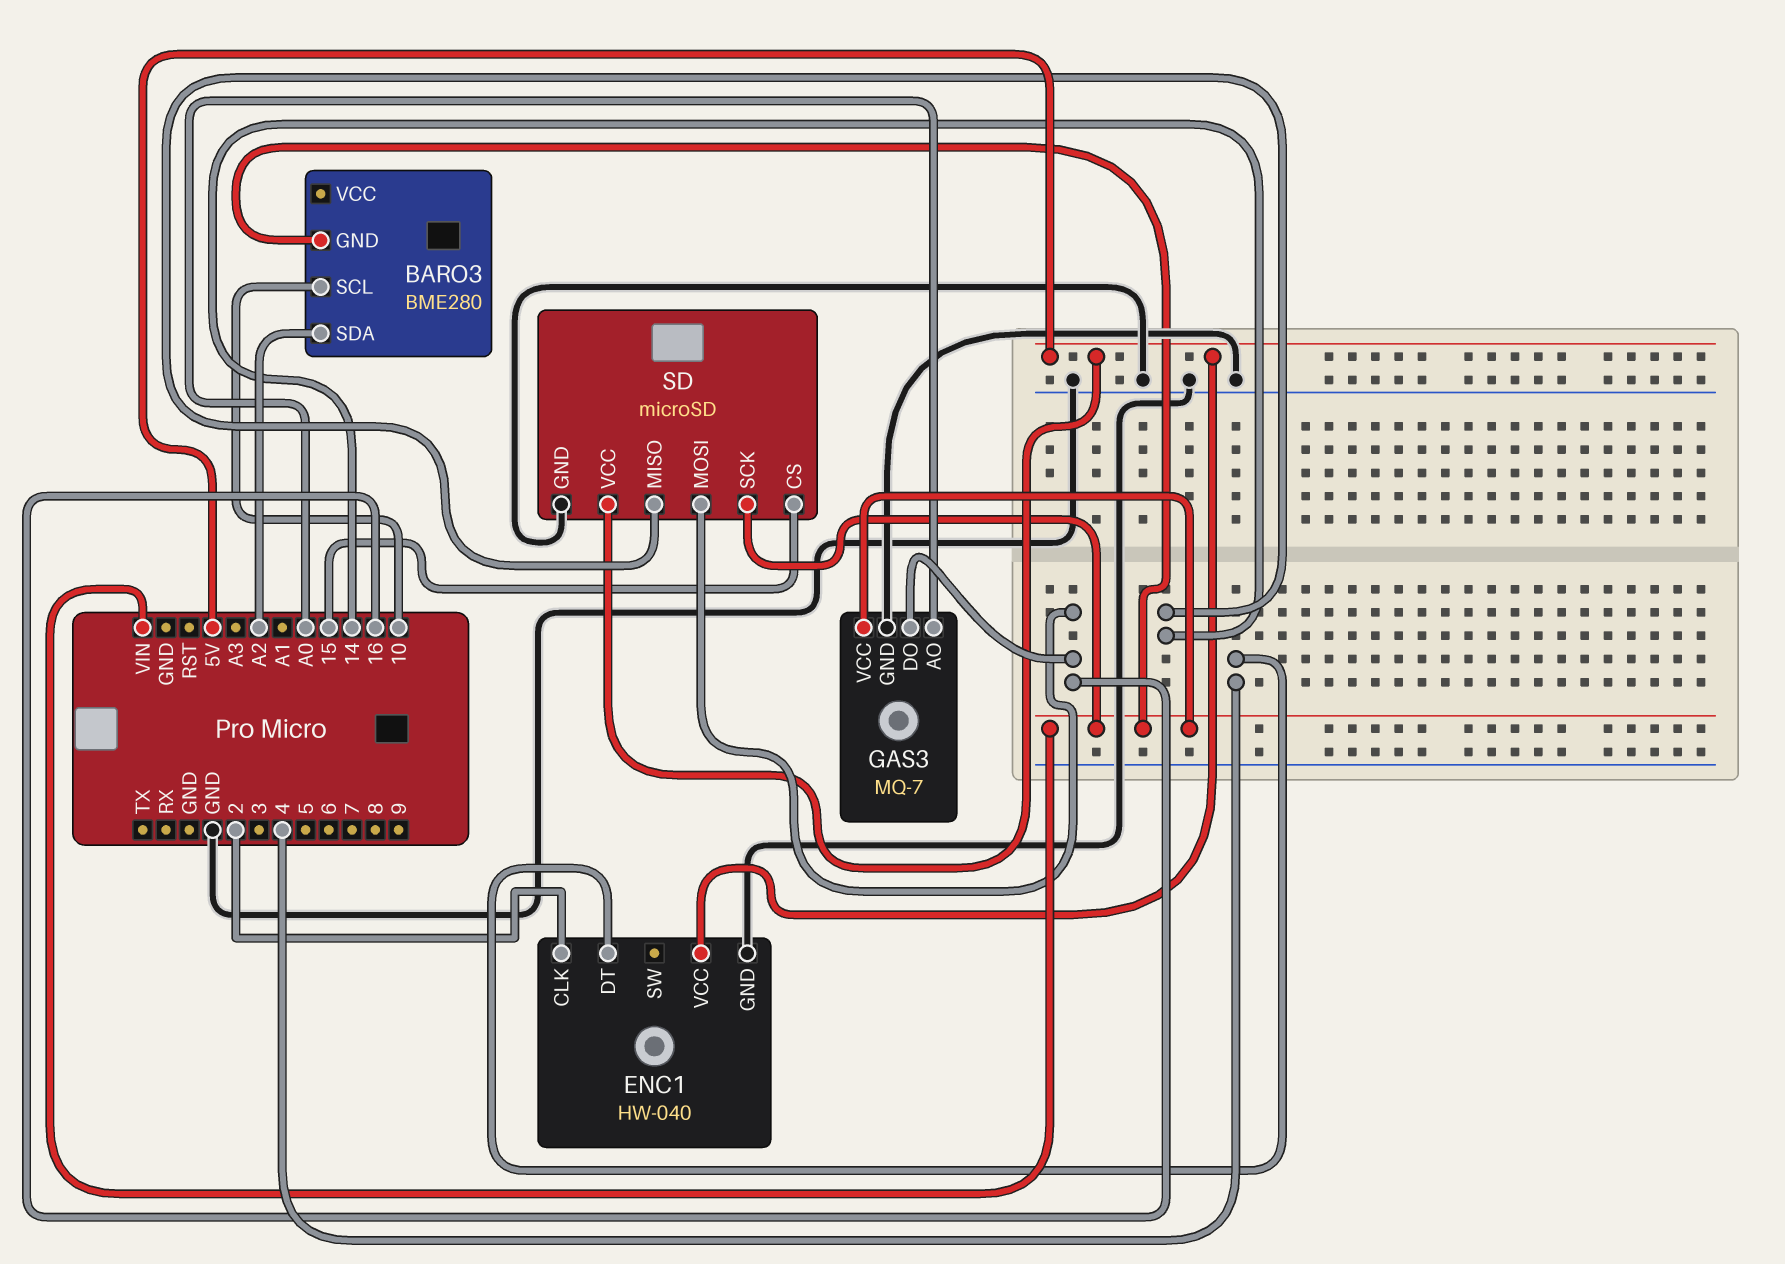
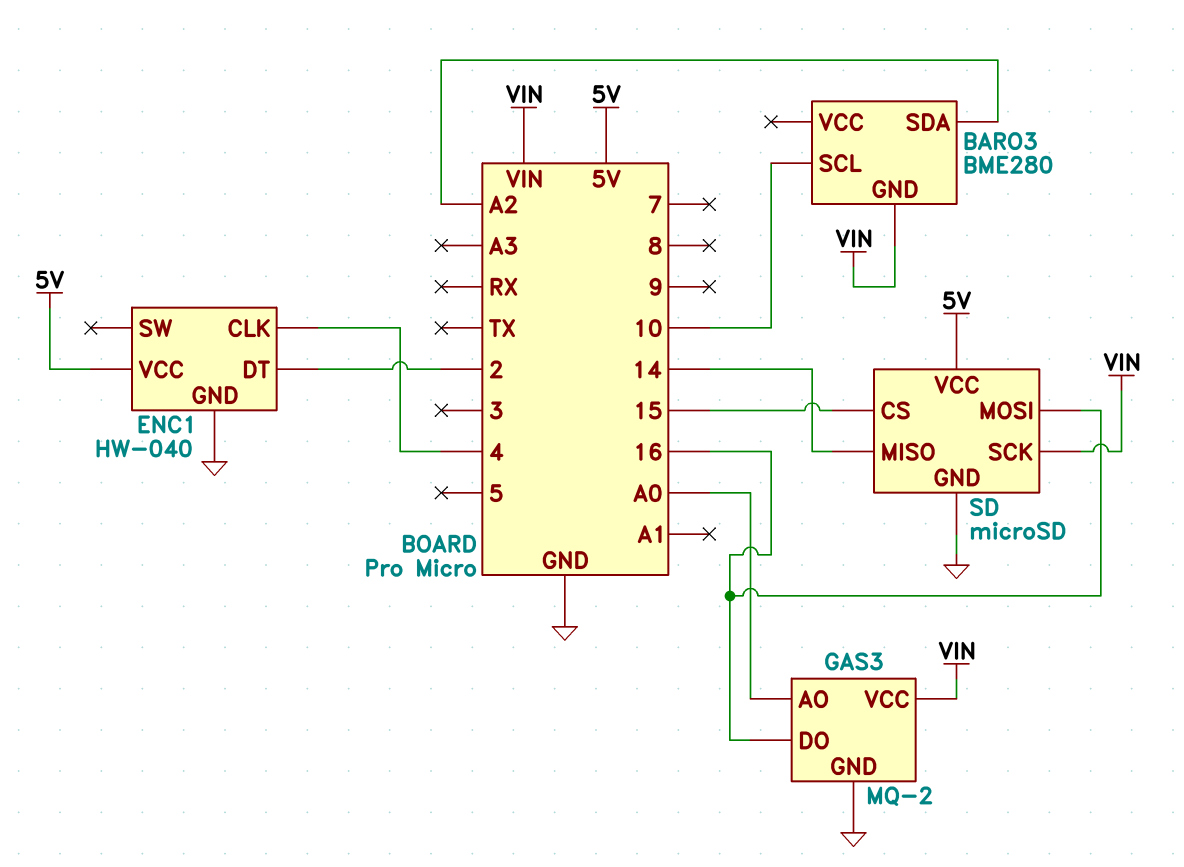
ENC1 pin CLK: 2 -> 4
ENC1 pin DT: 4 -> 2
GAS3: MQ-7 -> MQ-2

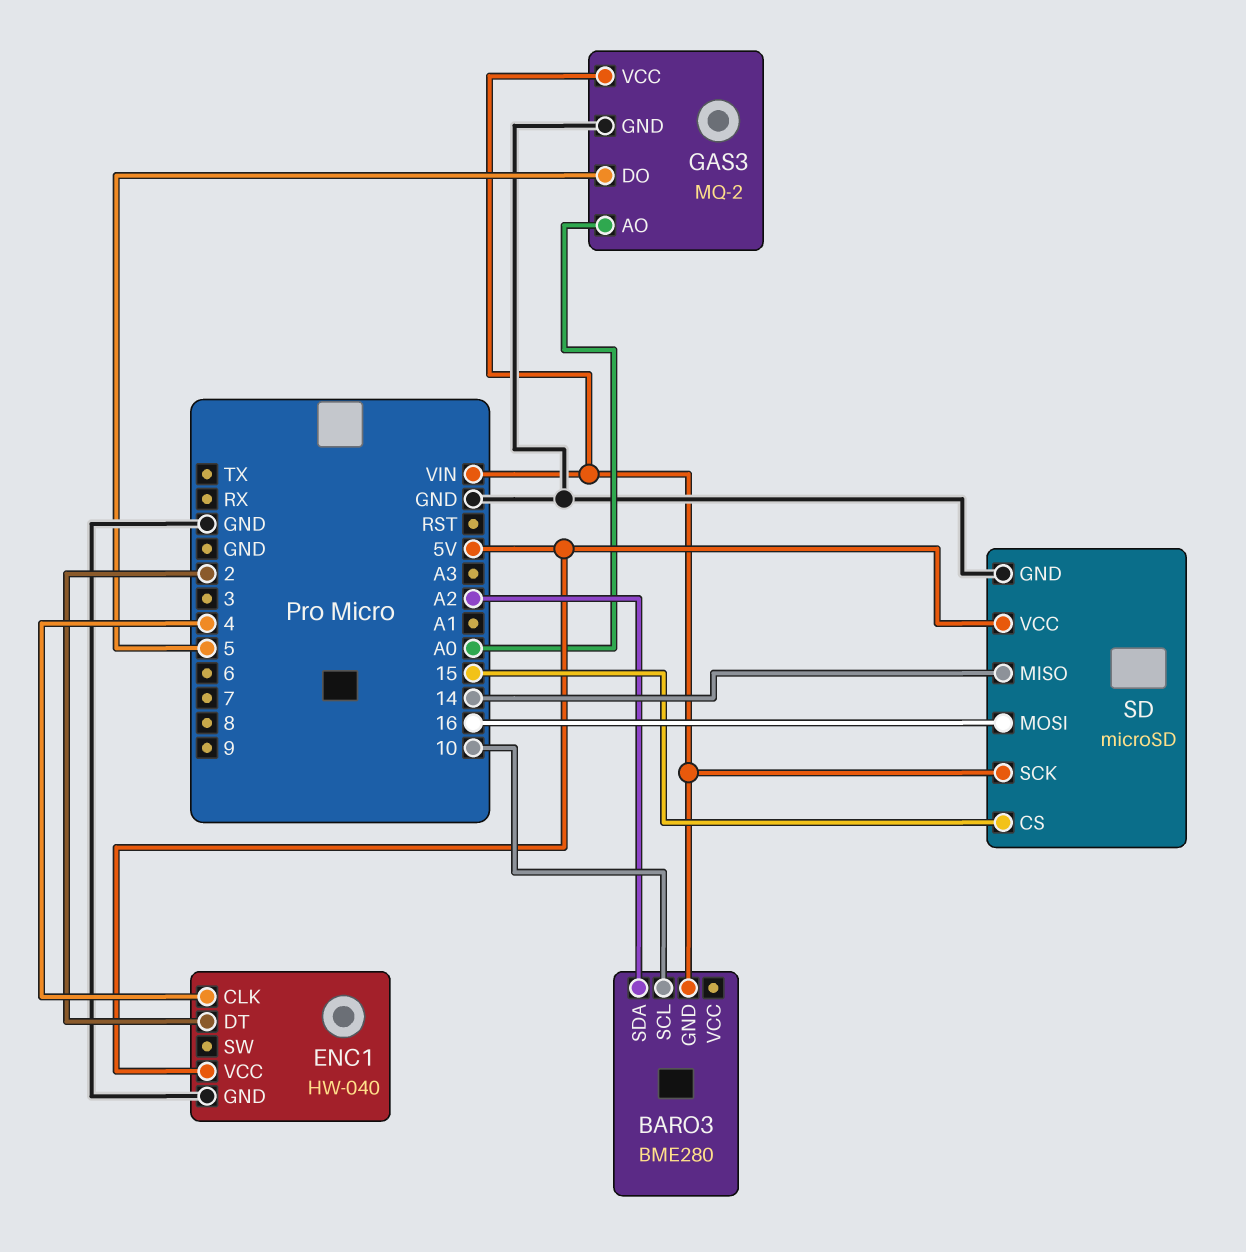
GAS3 pin DO: 16 -> 5

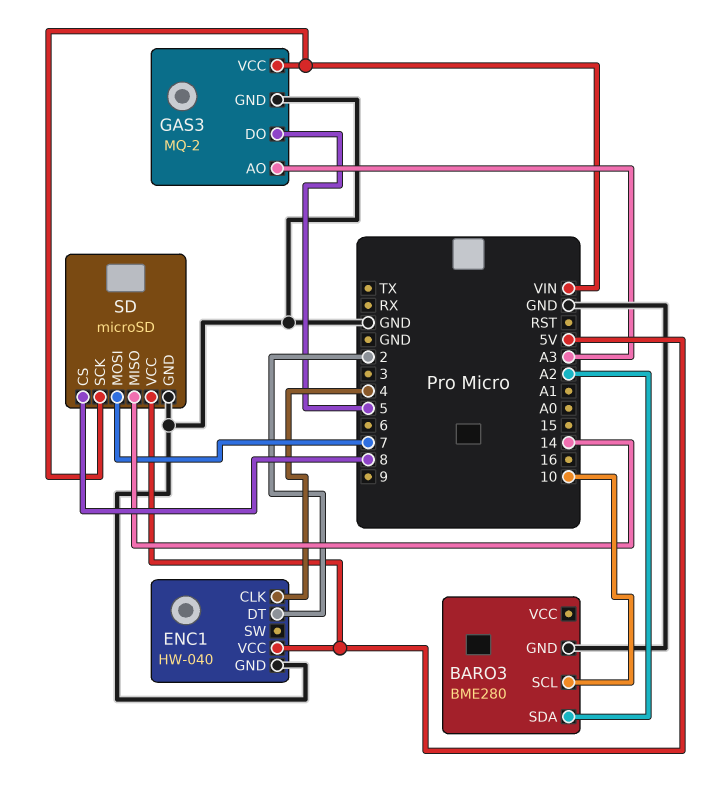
BARO3 pin GND: VIN -> GND
GAS3 pin AO: A0 -> A3
SD pin CS: 15 -> 8
SD pin MOSI: 16 -> 7

